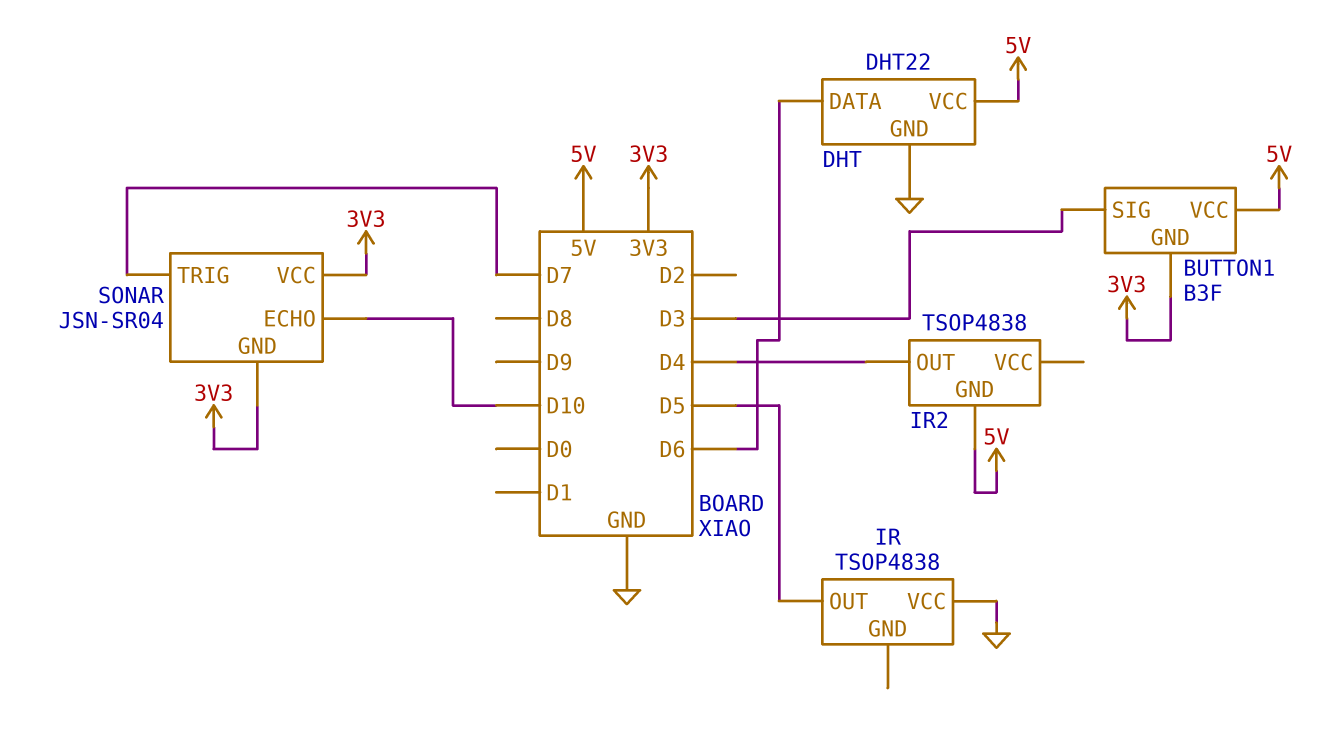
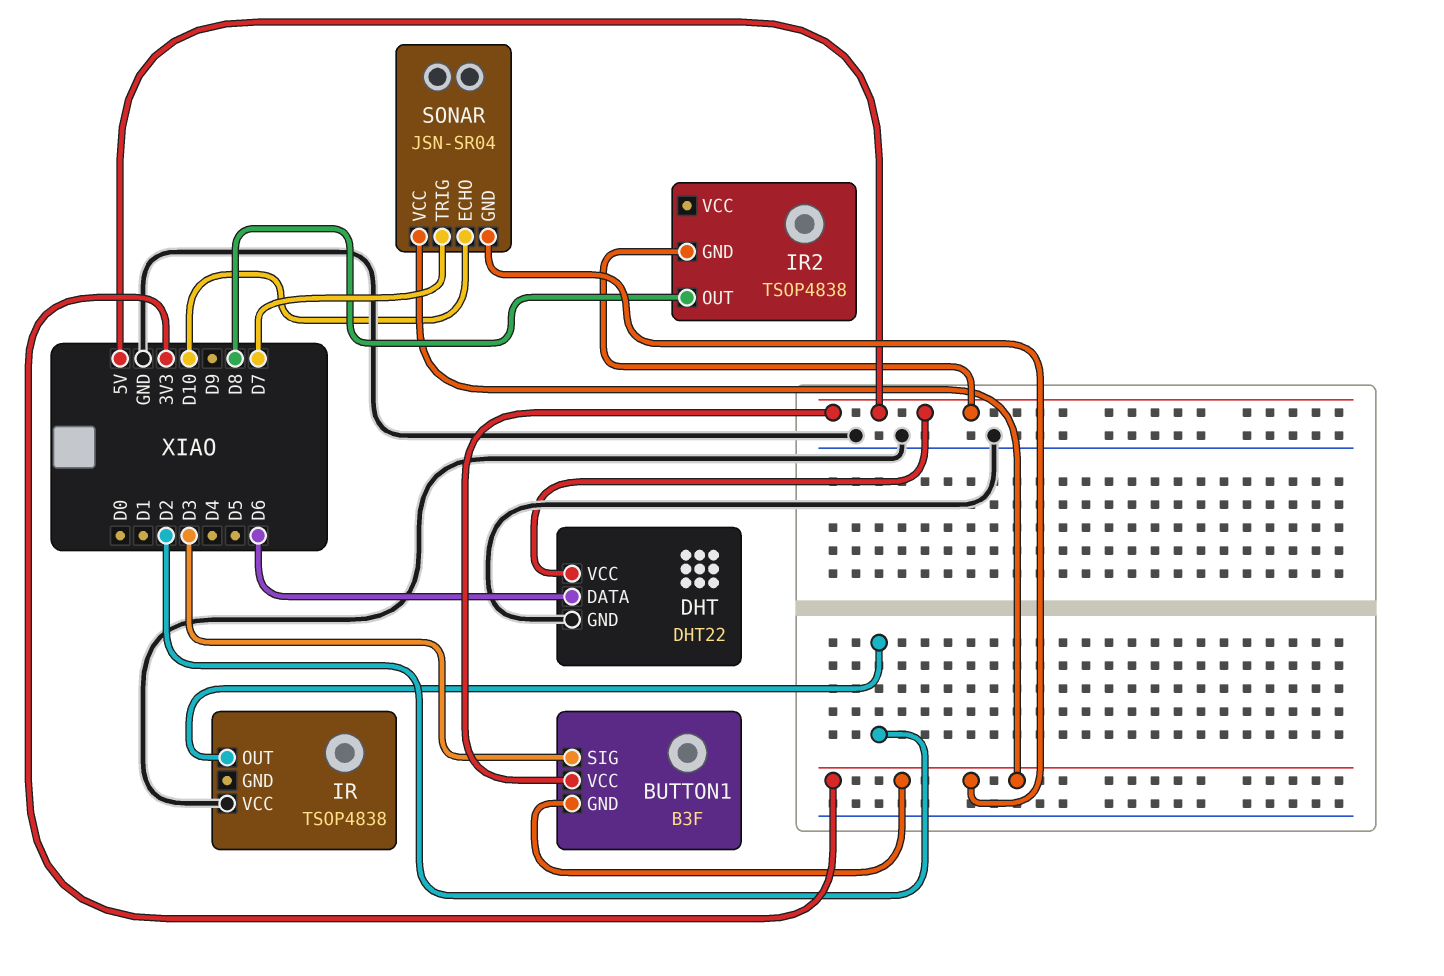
IR pin OUT: D5 -> D2
IR2 pin OUT: D4 -> D8

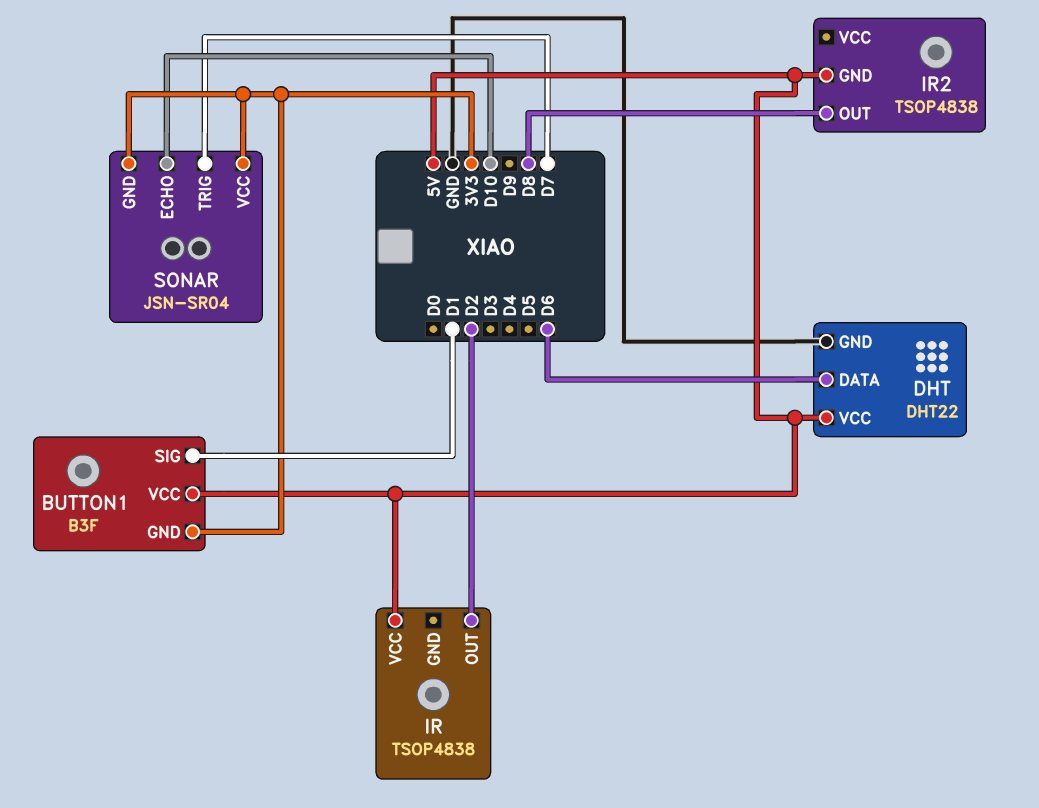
BUTTON1 pin SIG: D3 -> D1
IR pin VCC: GND -> 5V

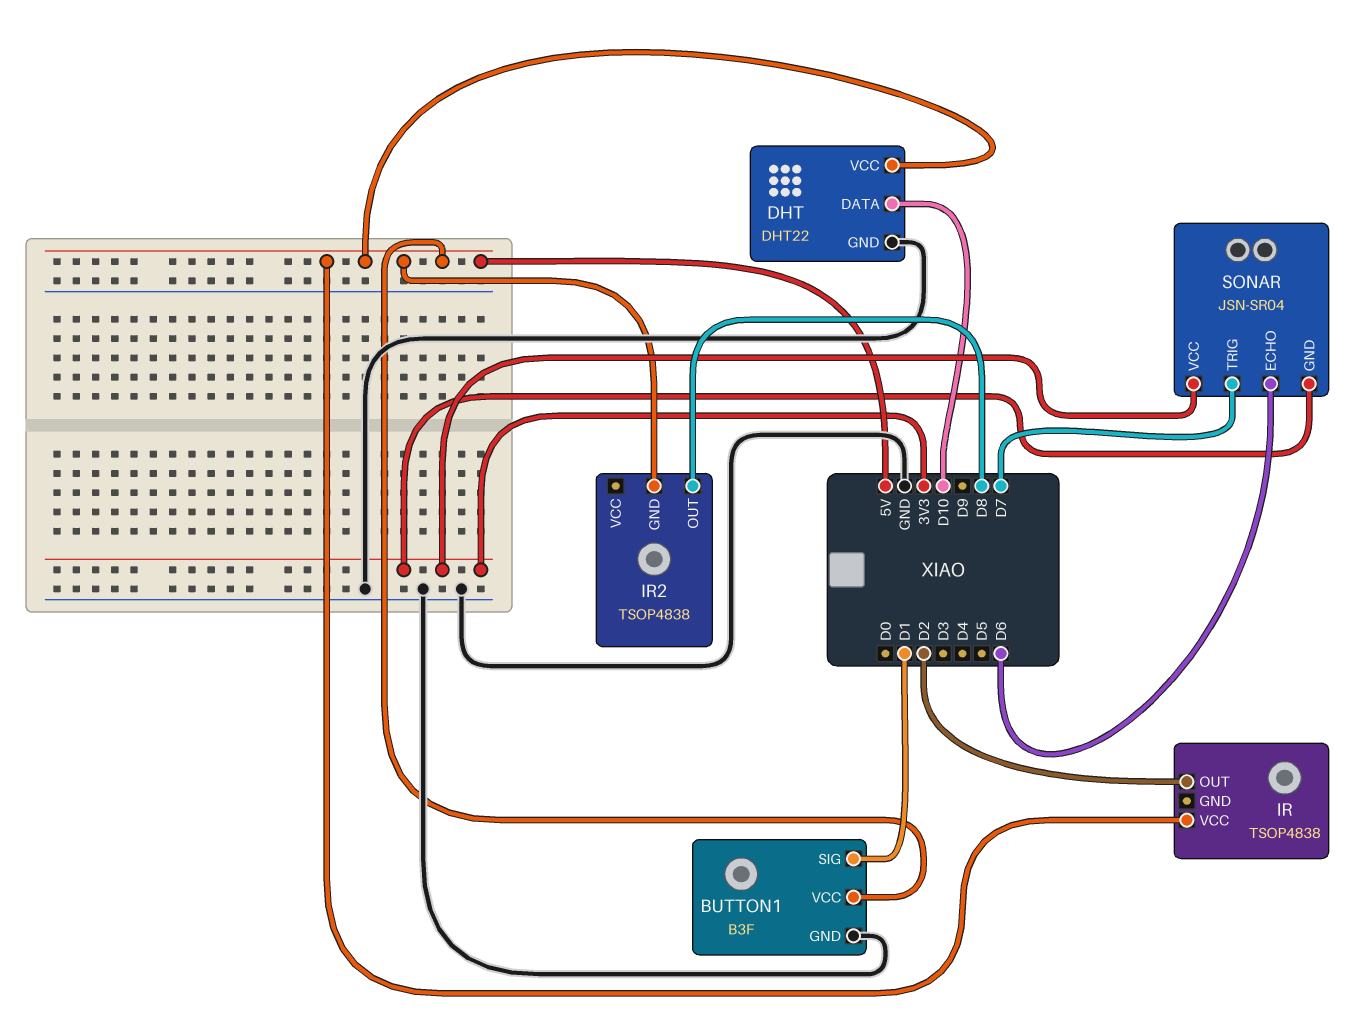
BUTTON1 pin GND: 3V3 -> GND
DHT pin DATA: D6 -> D10
SONAR pin ECHO: D10 -> D6

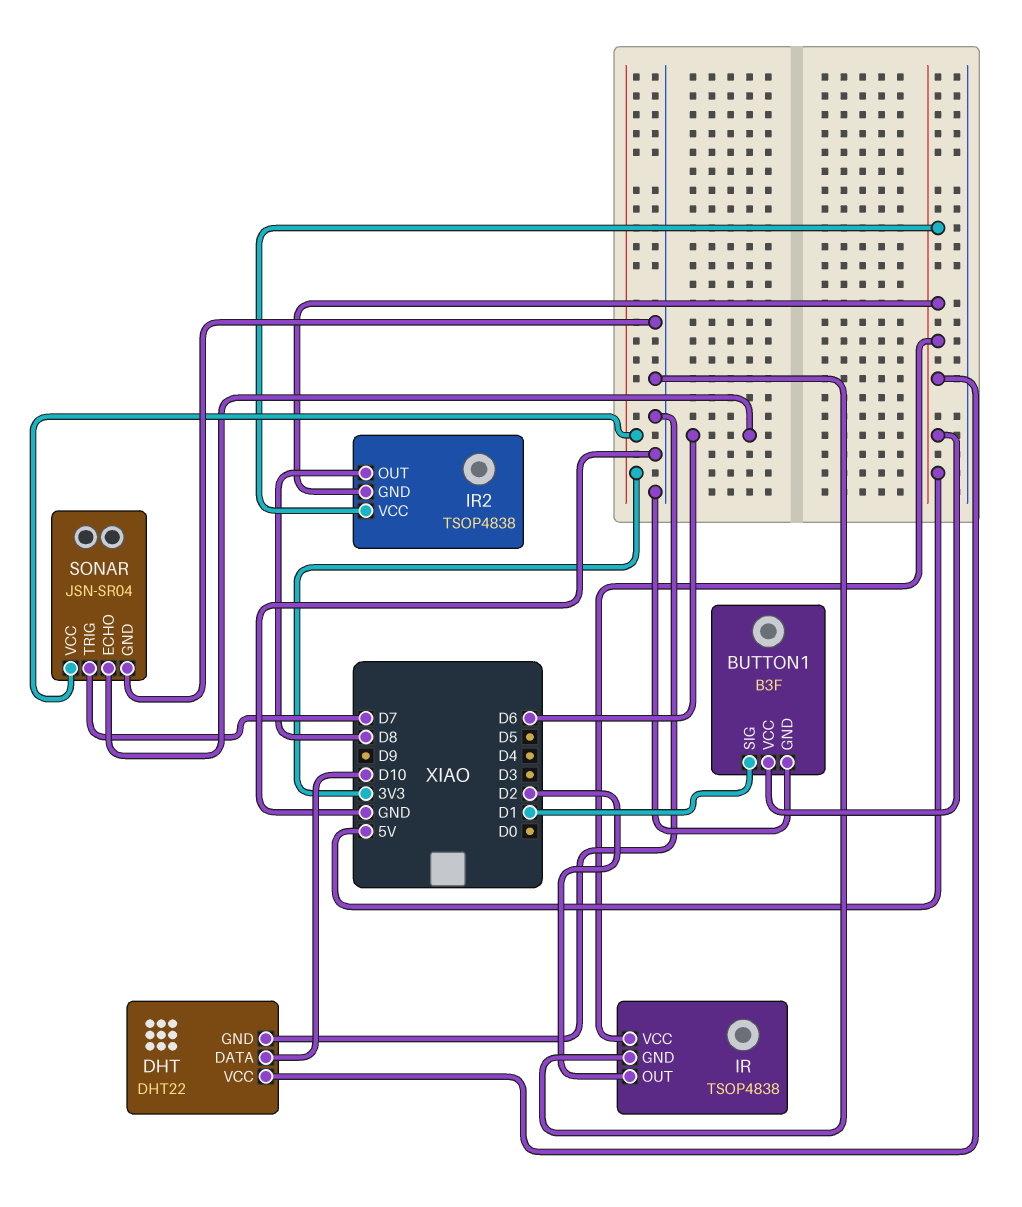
IR pin GND: none -> GND
IR2 pin VCC: none -> 5V
SONAR pin GND: 3V3 -> GND

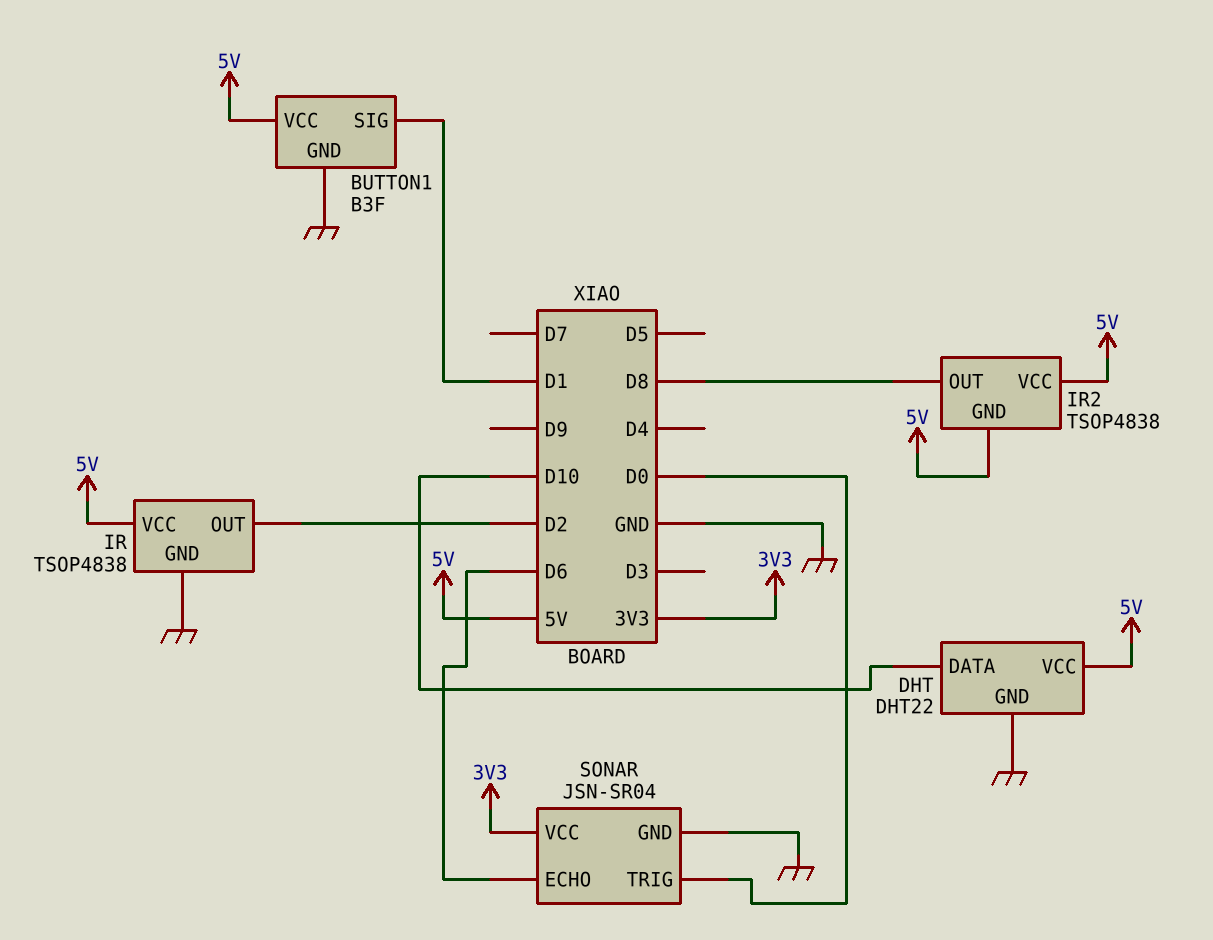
SONAR pin TRIG: D7 -> D0

